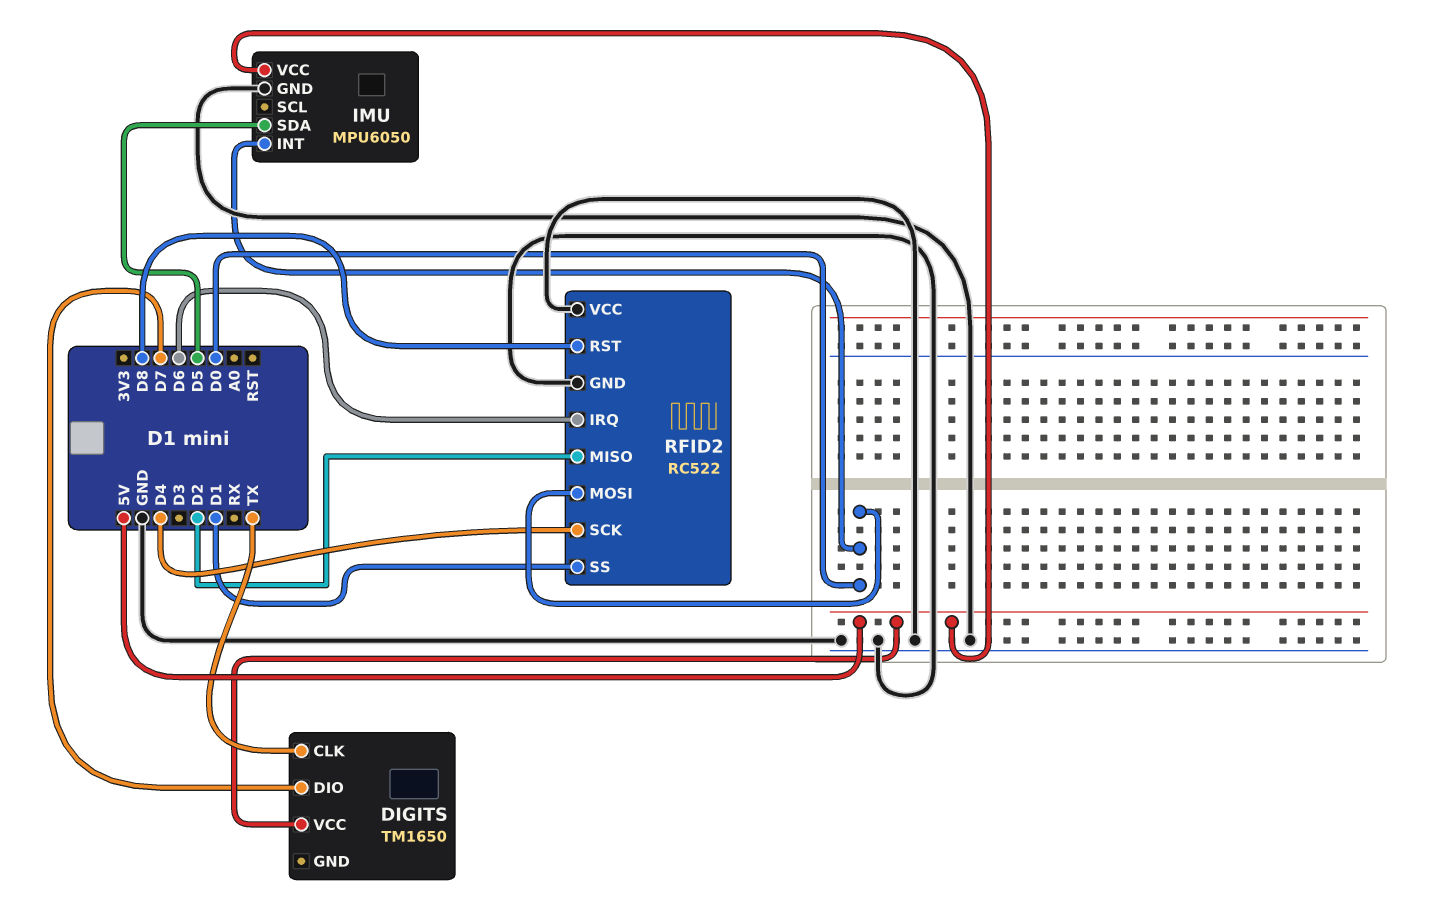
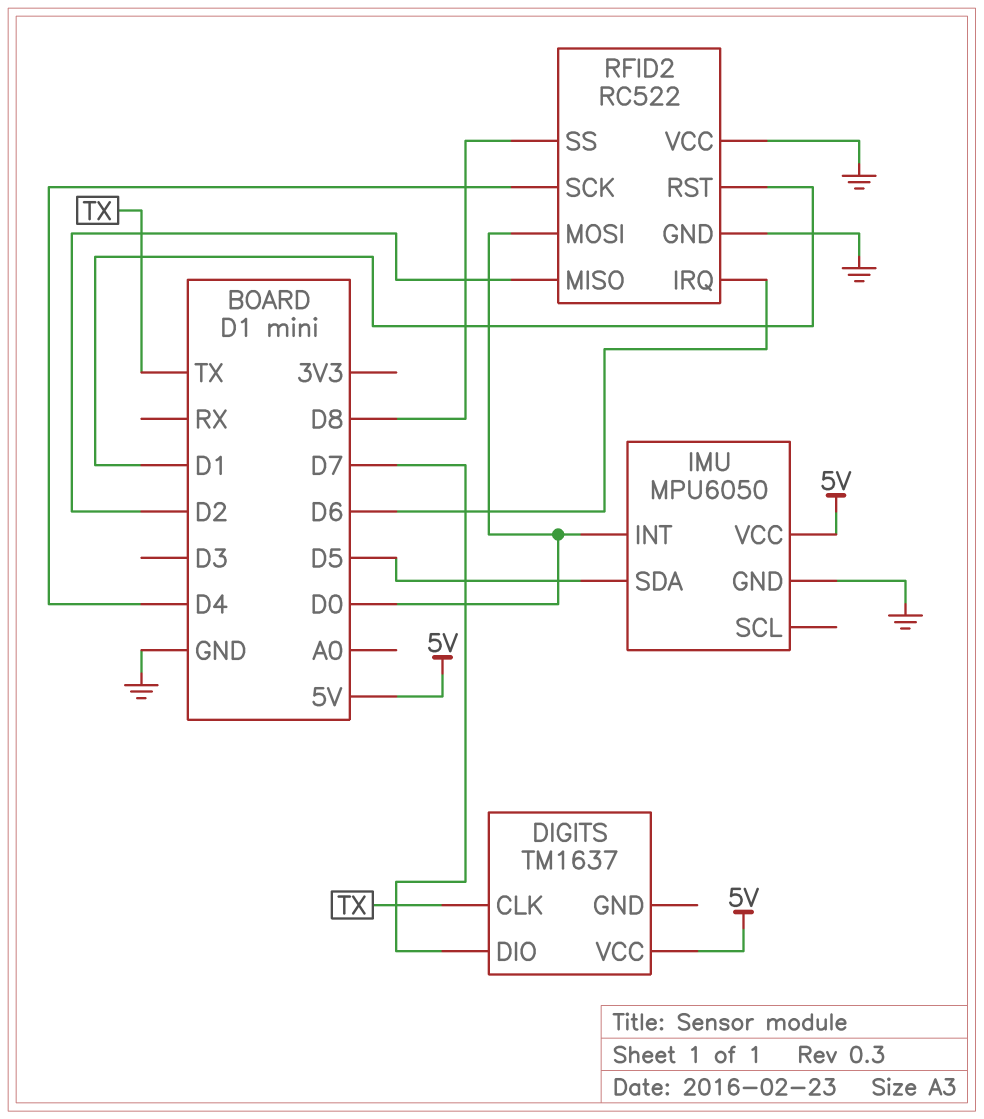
DIGITS: TM1650 -> TM1637
RFID2 pin RST: D8 -> D1
RFID2 pin SS: D1 -> D8

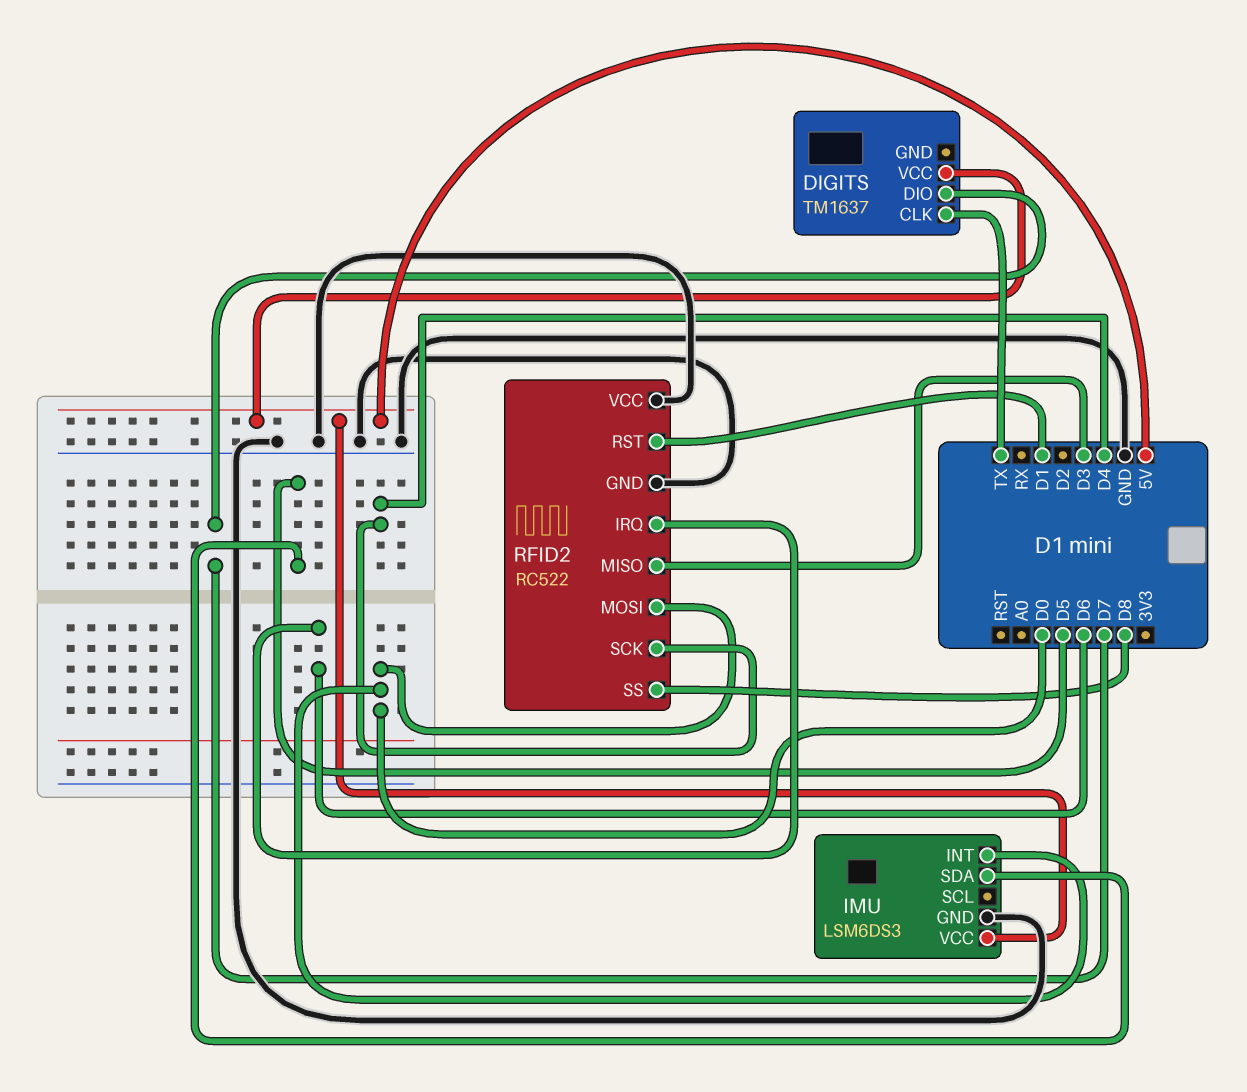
IMU: MPU6050 -> LSM6DS3
RFID2 pin MISO: D2 -> D3

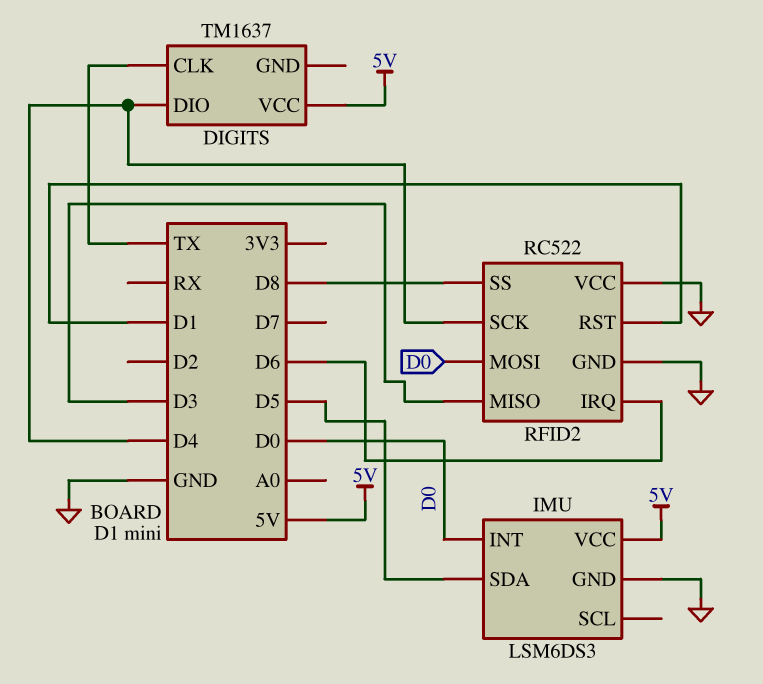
DIGITS pin DIO: D7 -> D4

